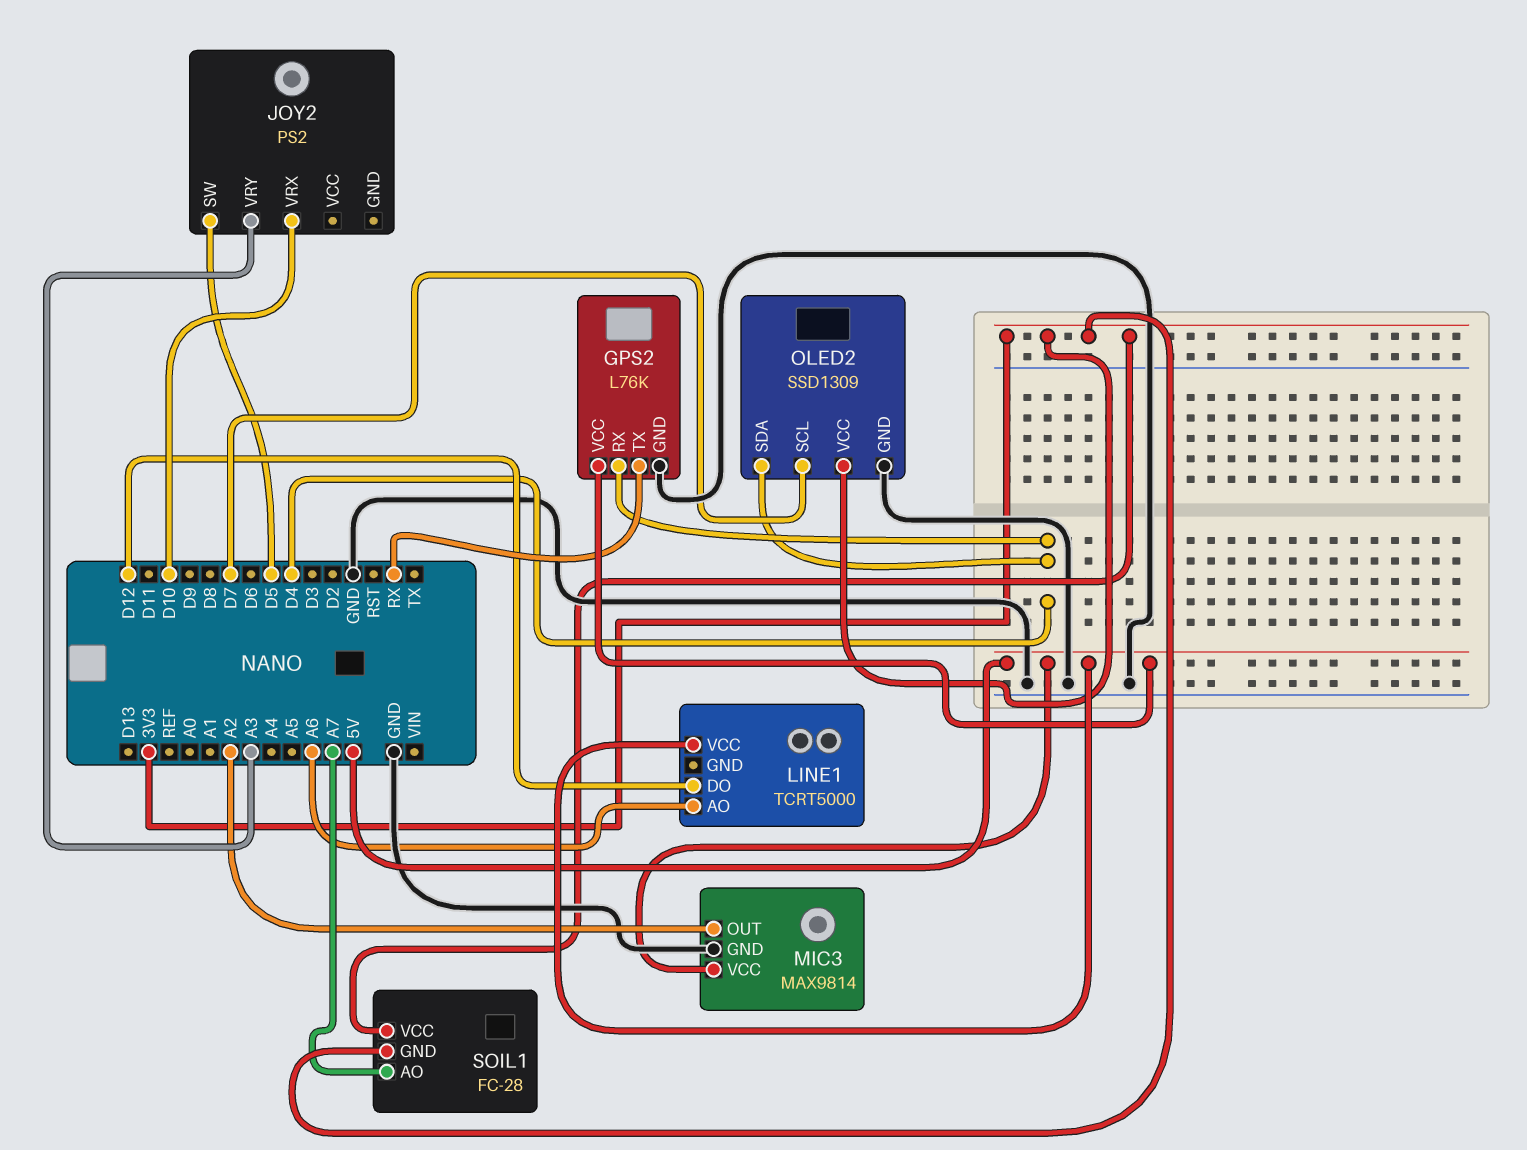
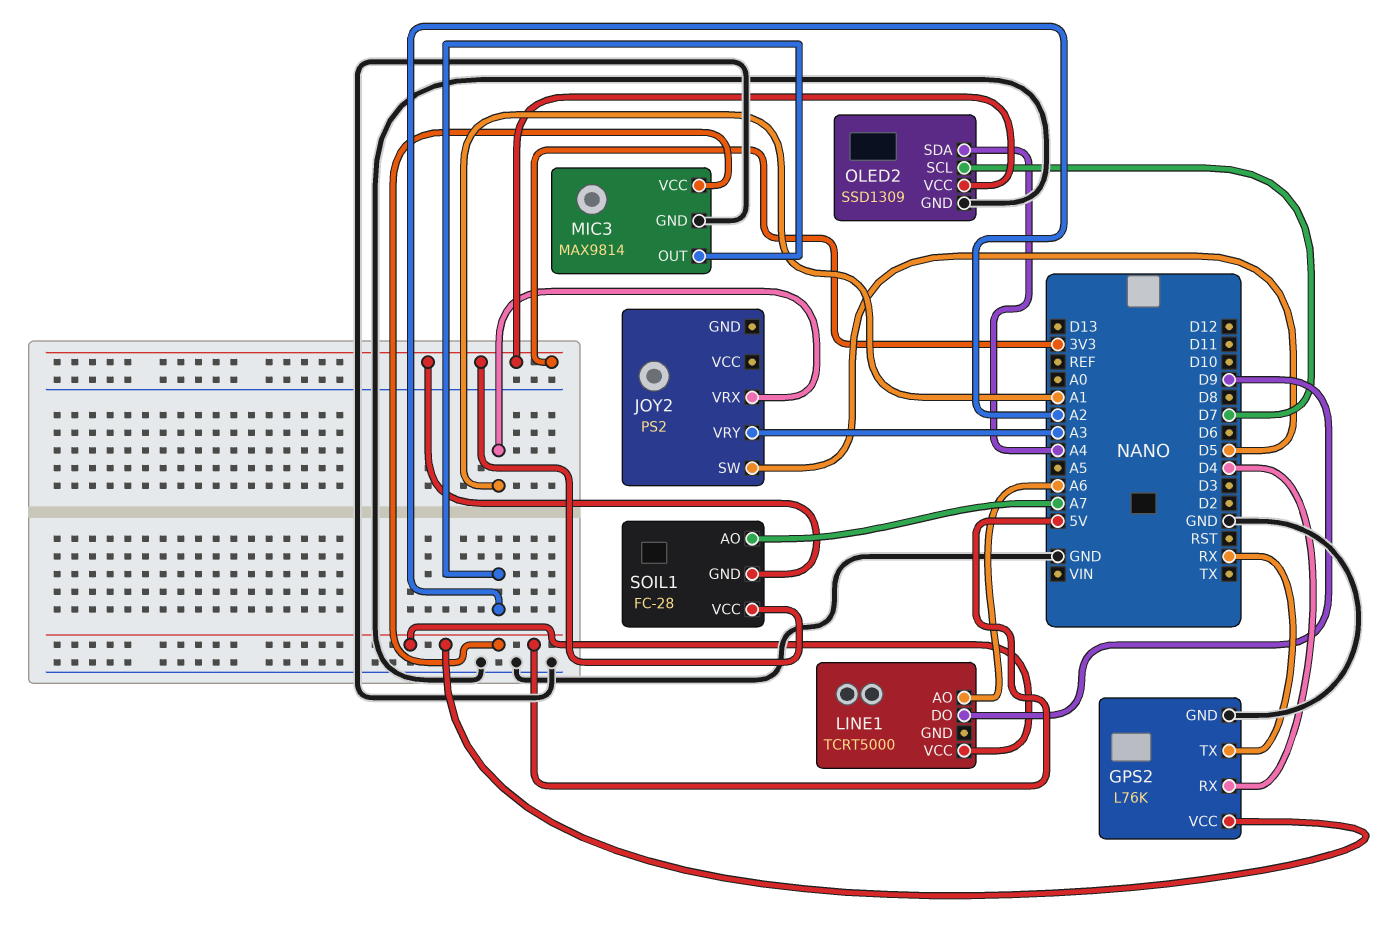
JOY2 pin VRX: D10 -> A1
LINE1 pin DO: D12 -> D9
OLED2 pin SDA: D4 -> A4

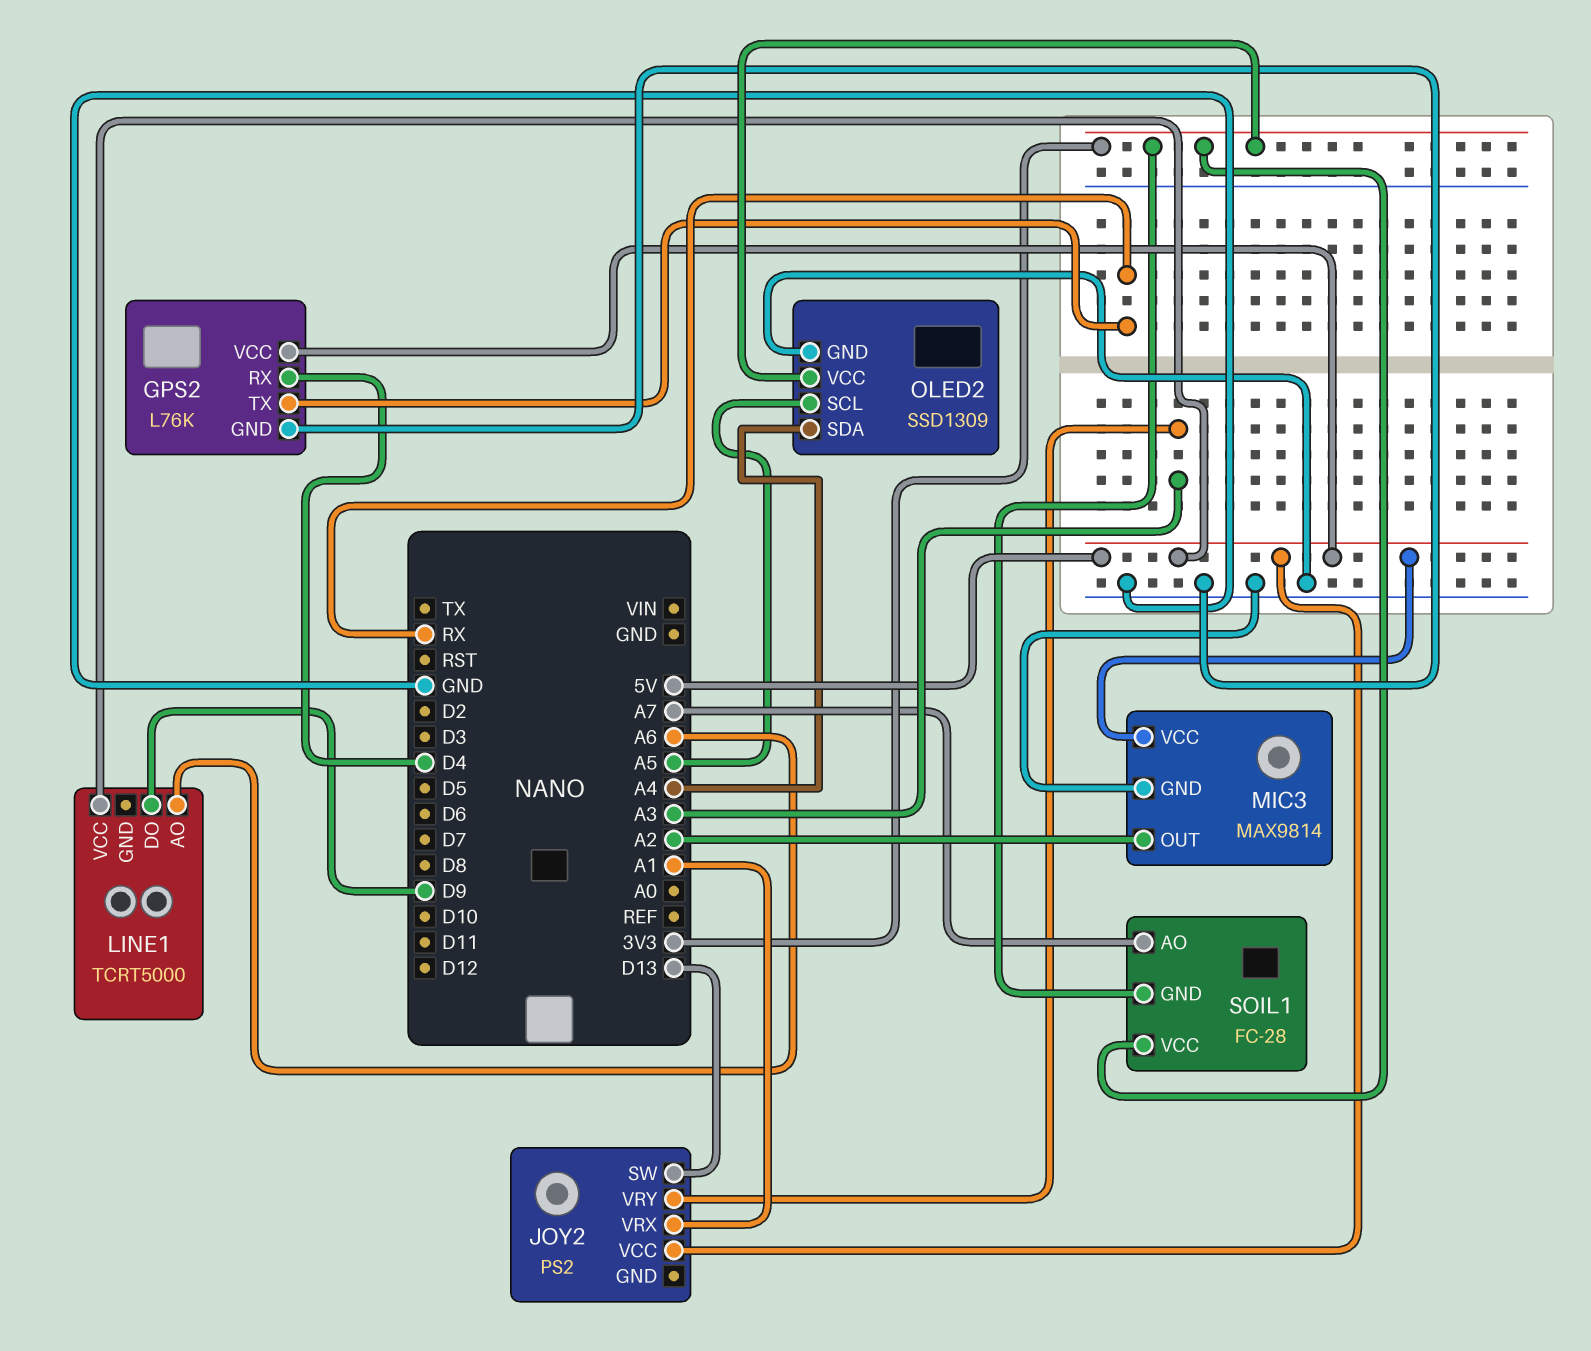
JOY2 pin SW: D5 -> D13
JOY2 pin VCC: none -> 5V
OLED2 pin SCL: D7 -> A5

